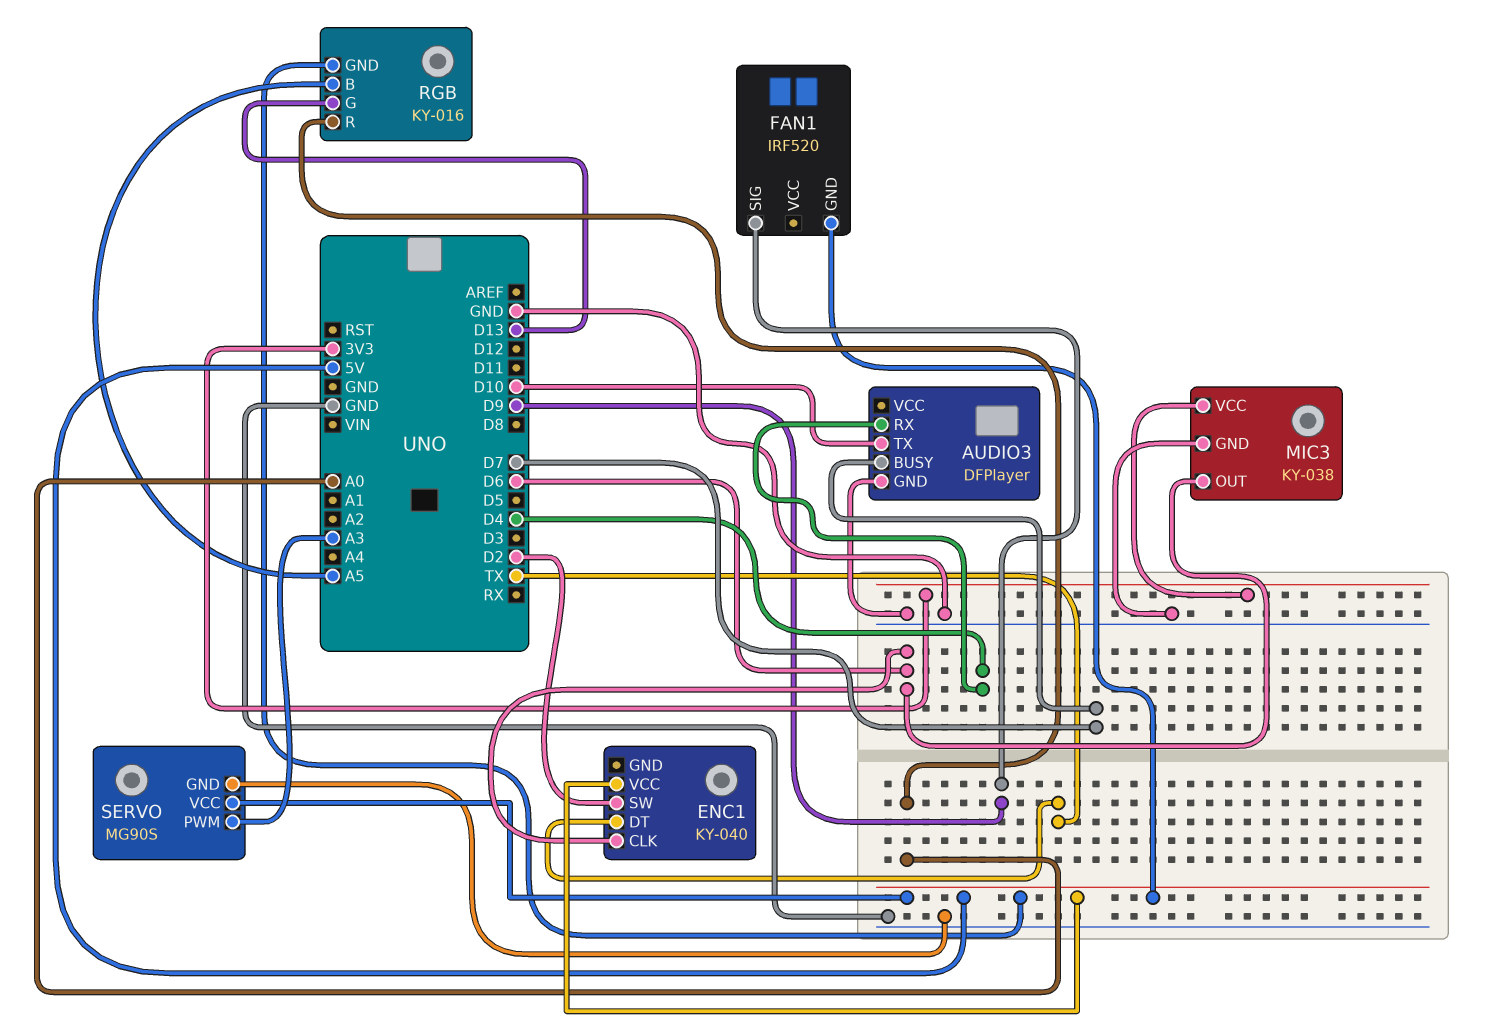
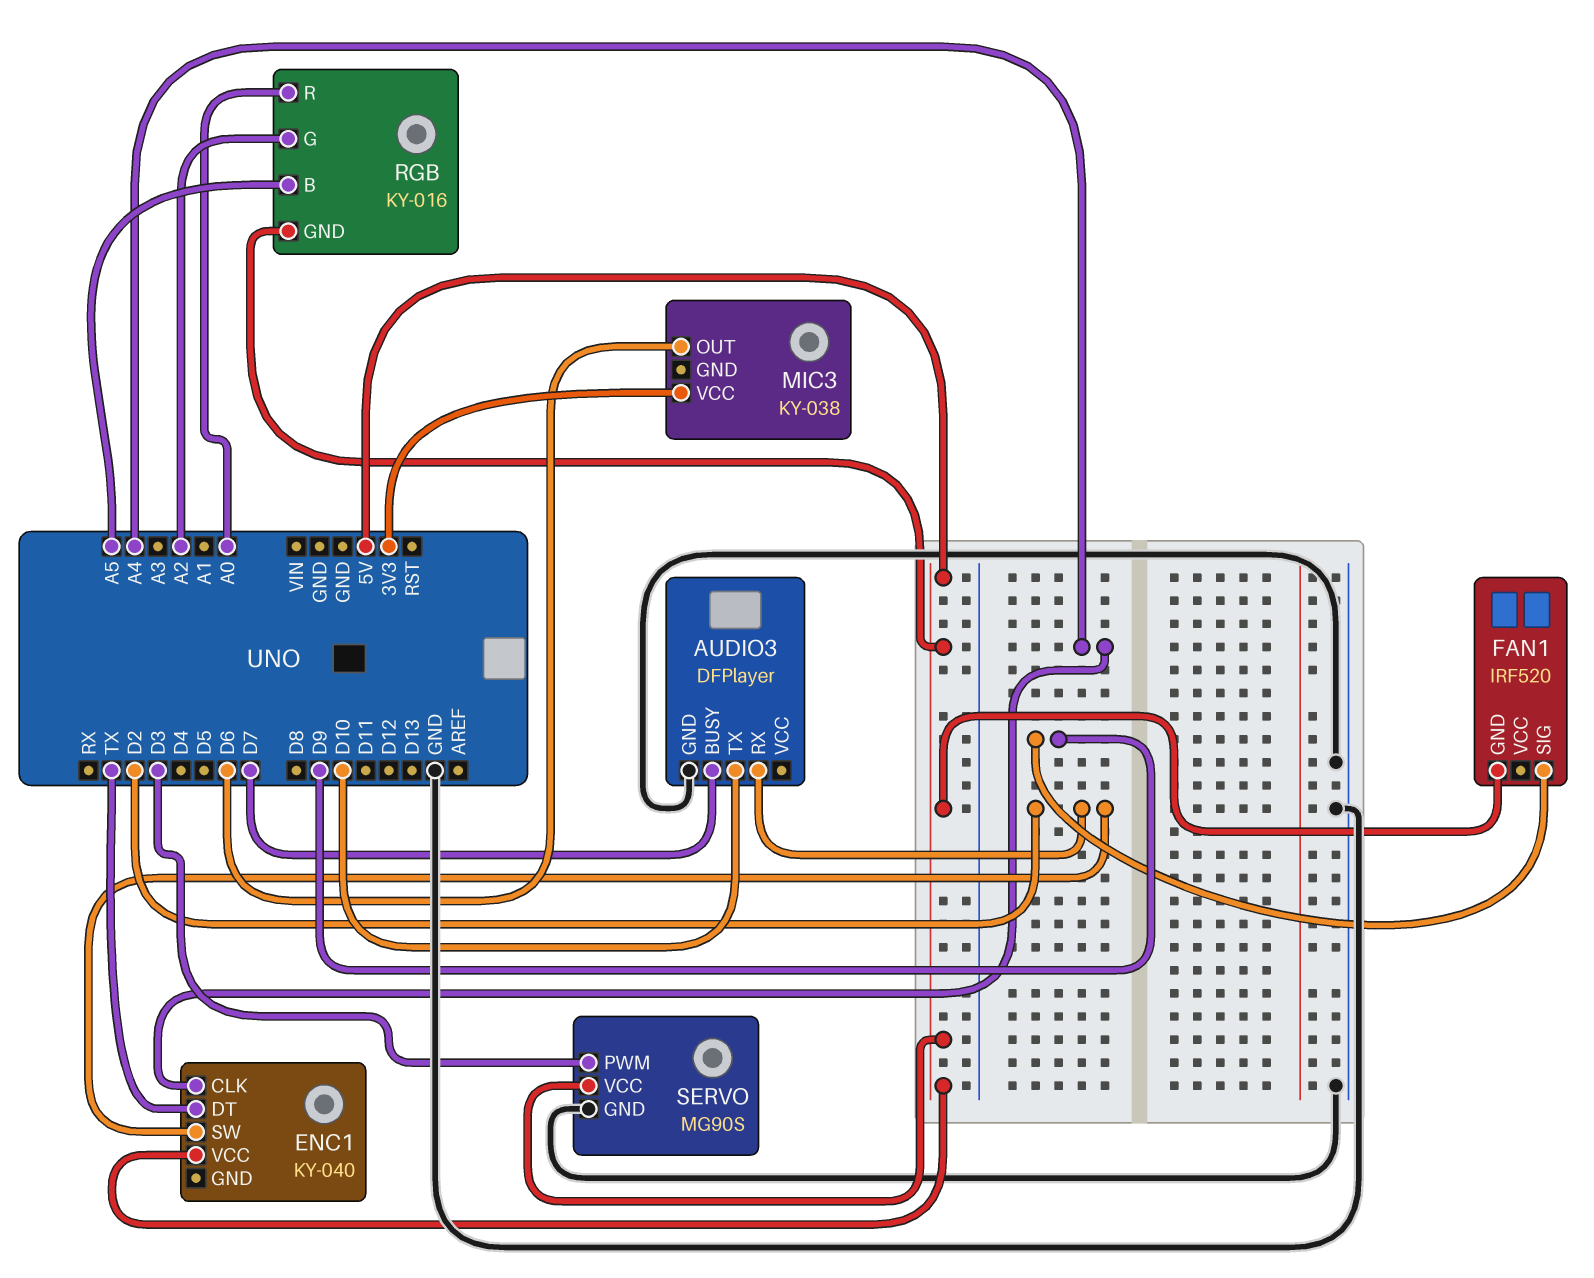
AUDIO3 pin RX: D4 -> D2
ENC1 pin CLK: D6 -> A4
MIC3 pin GND: GND -> none
RGB pin G: D13 -> A2
SERVO pin PWM: A3 -> D3

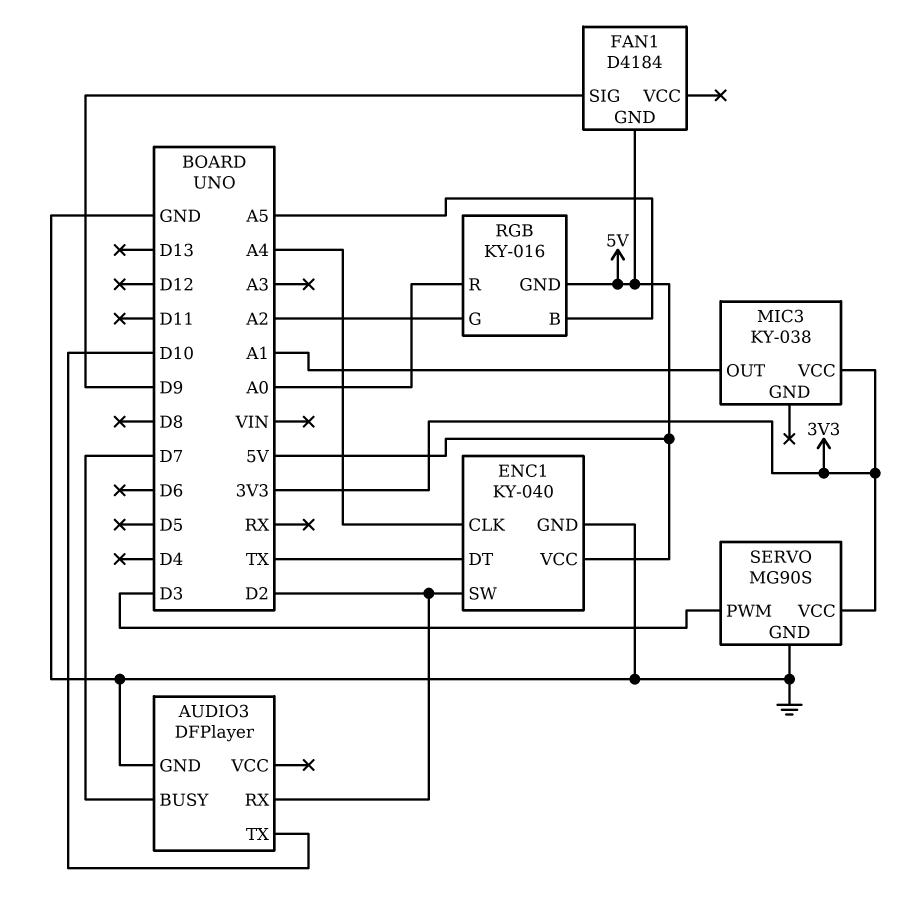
ENC1 pin GND: none -> GND
FAN1: IRF520 -> D4184
MIC3 pin OUT: D6 -> A1
SERVO pin VCC: 5V -> 3V3

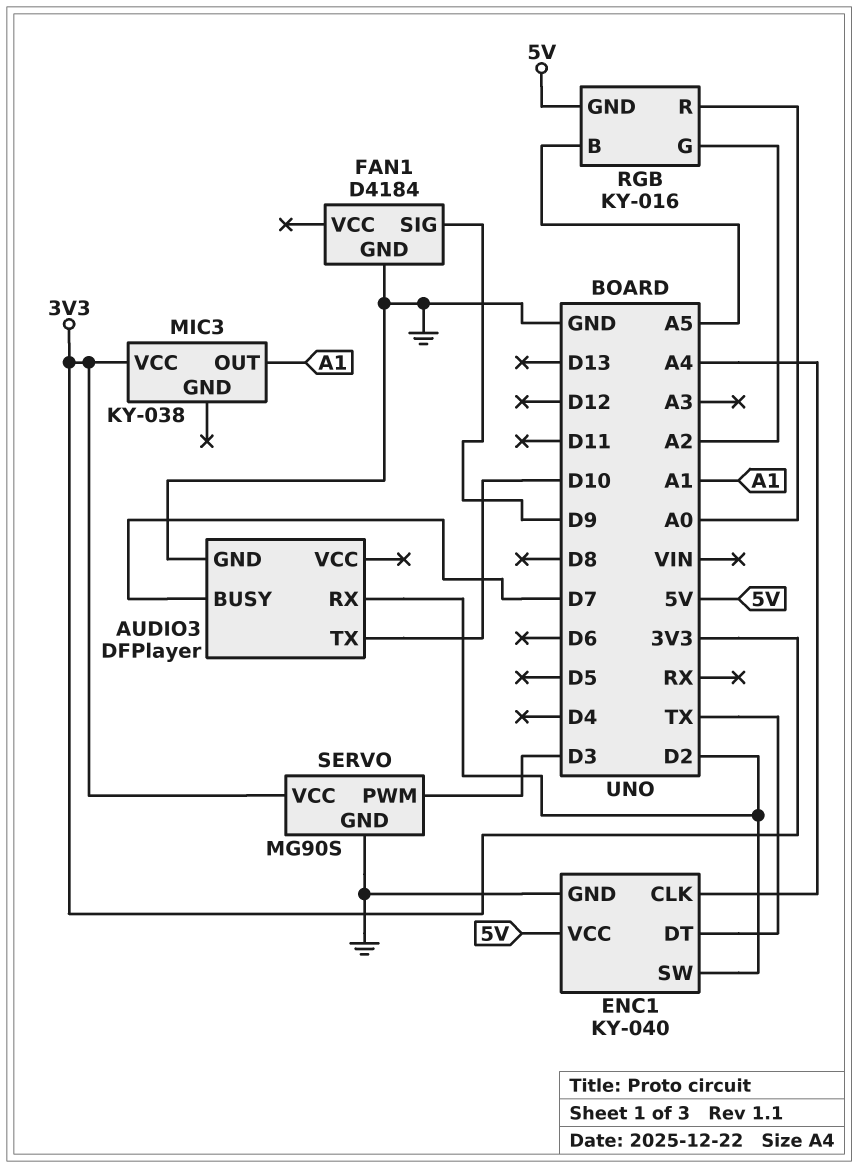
FAN1 pin GND: 5V -> GND

